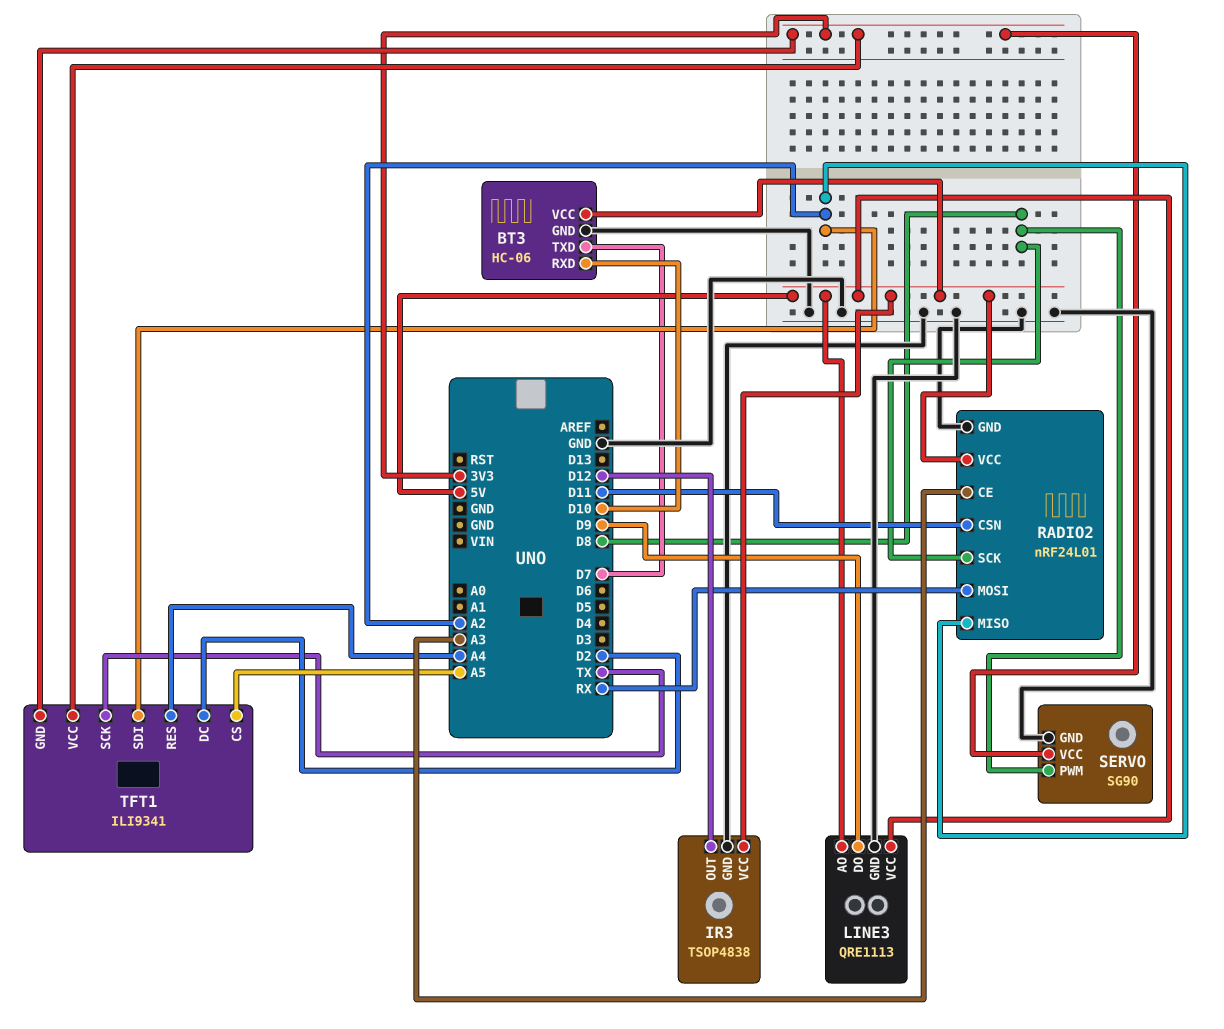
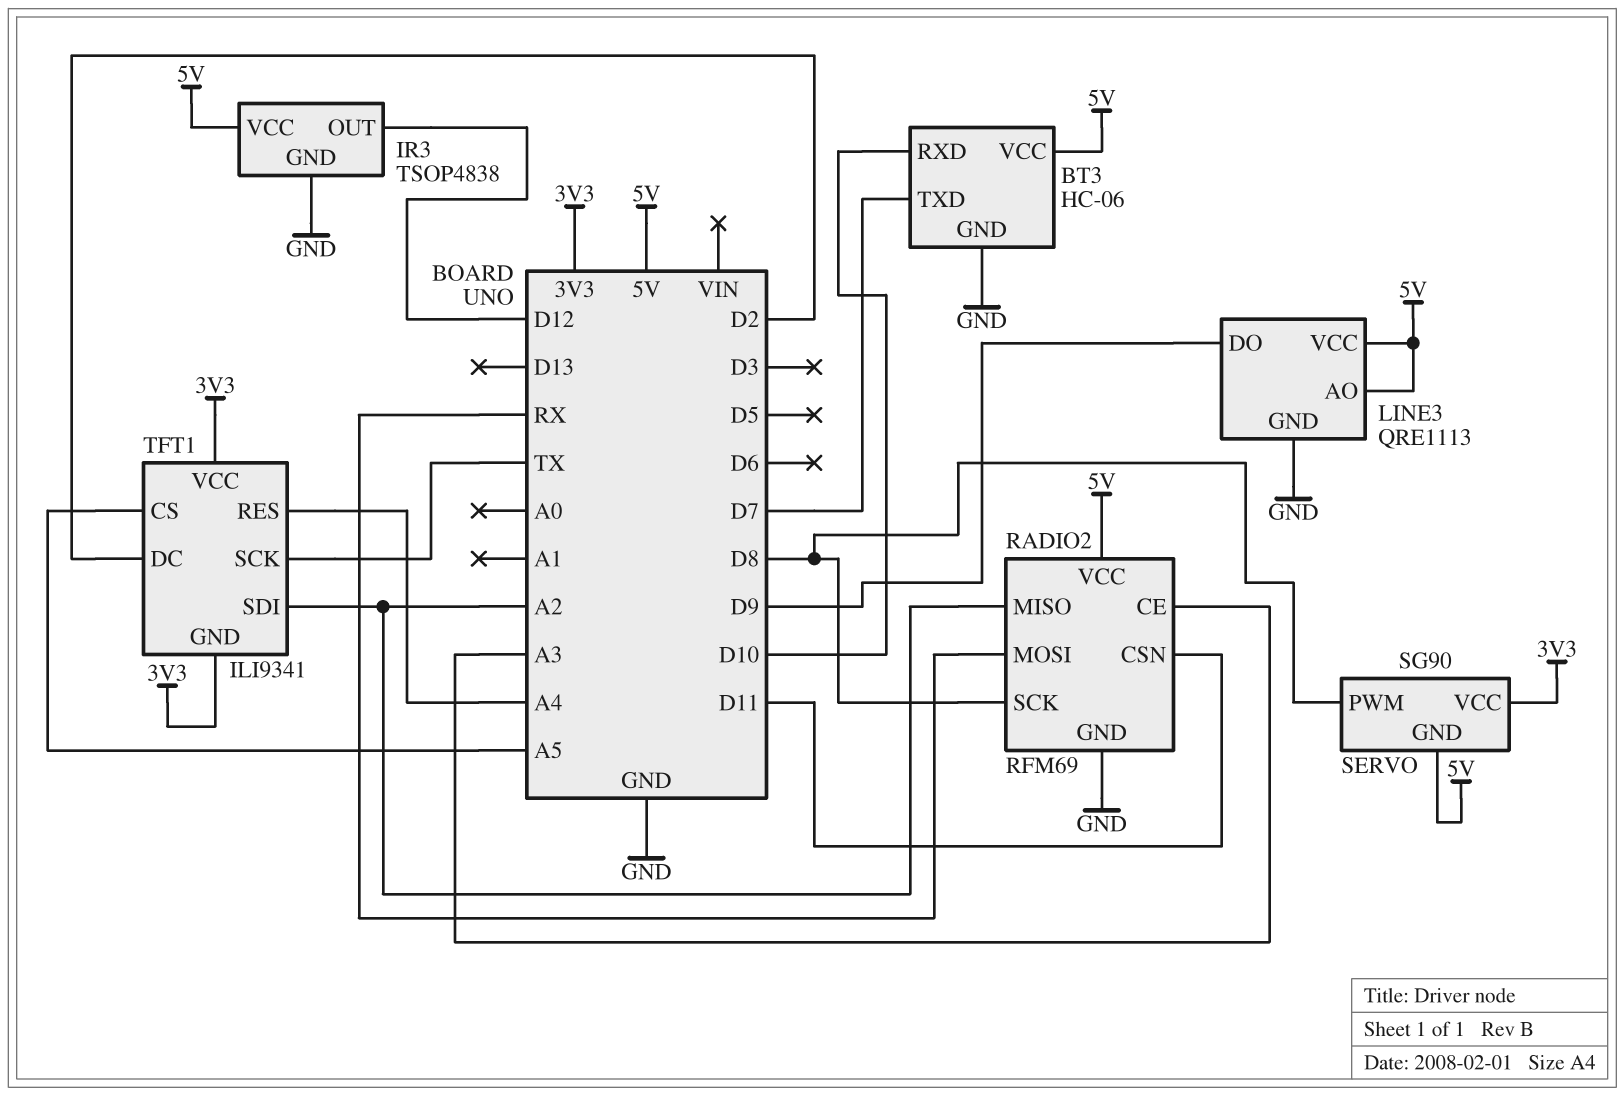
RADIO2: nRF24L01 -> RFM69
SERVO pin GND: GND -> 5V

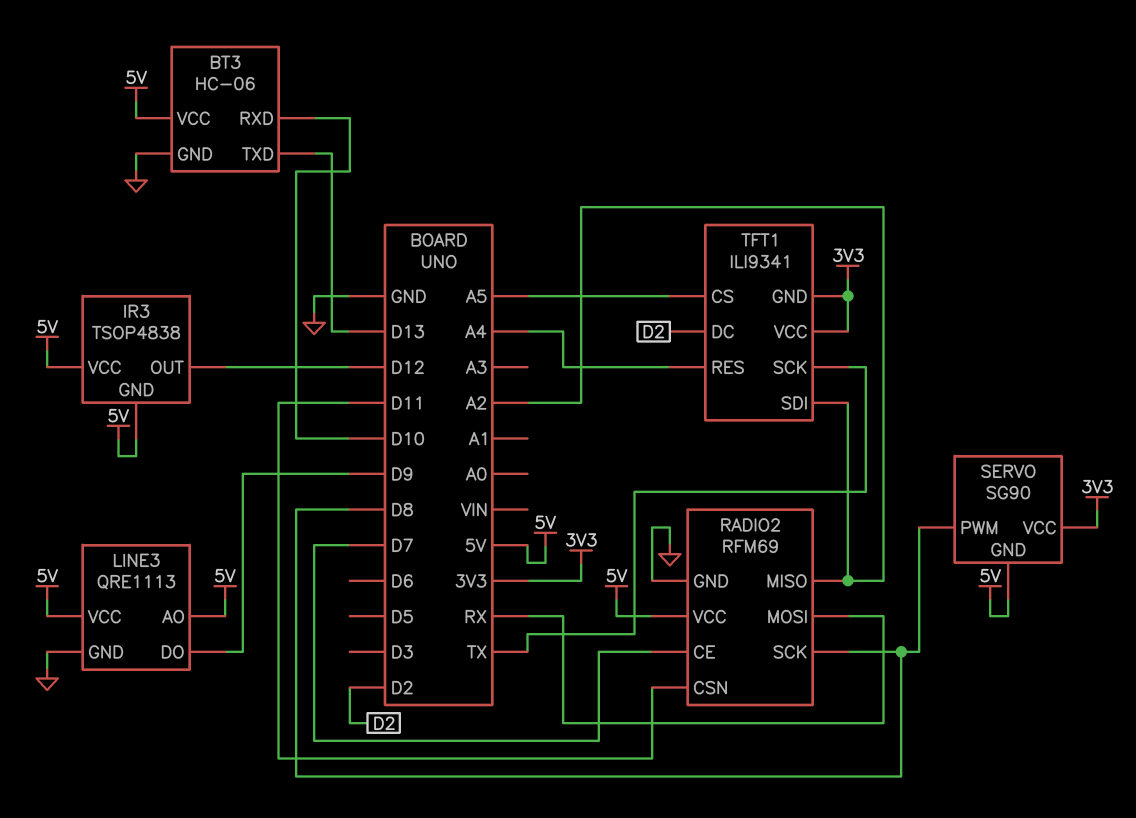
BT3 pin TXD: D7 -> D13
IR3 pin GND: GND -> 5V
RADIO2 pin CE: A3 -> D7

